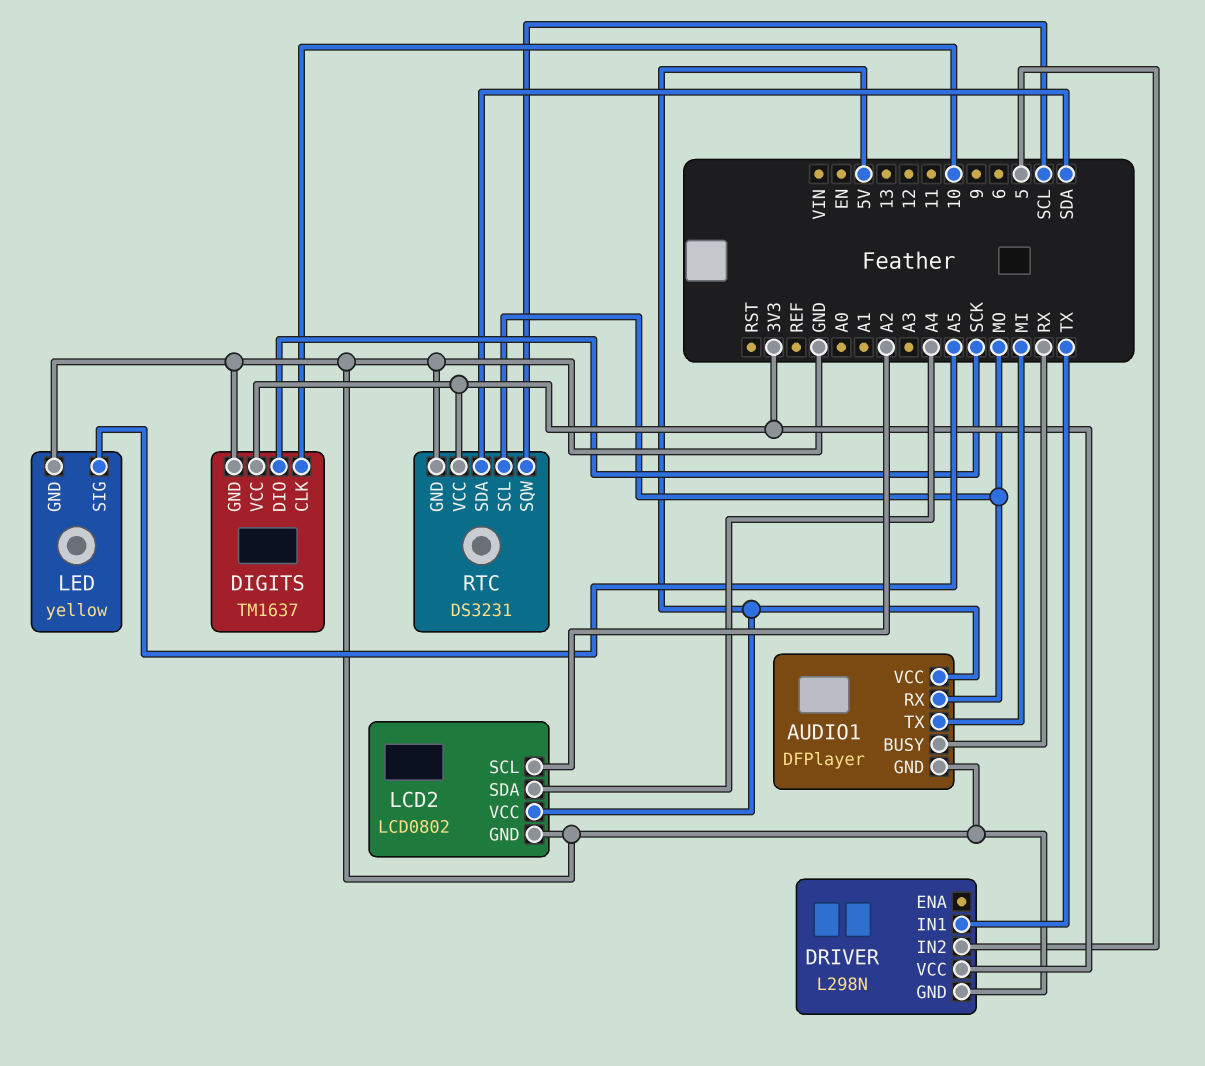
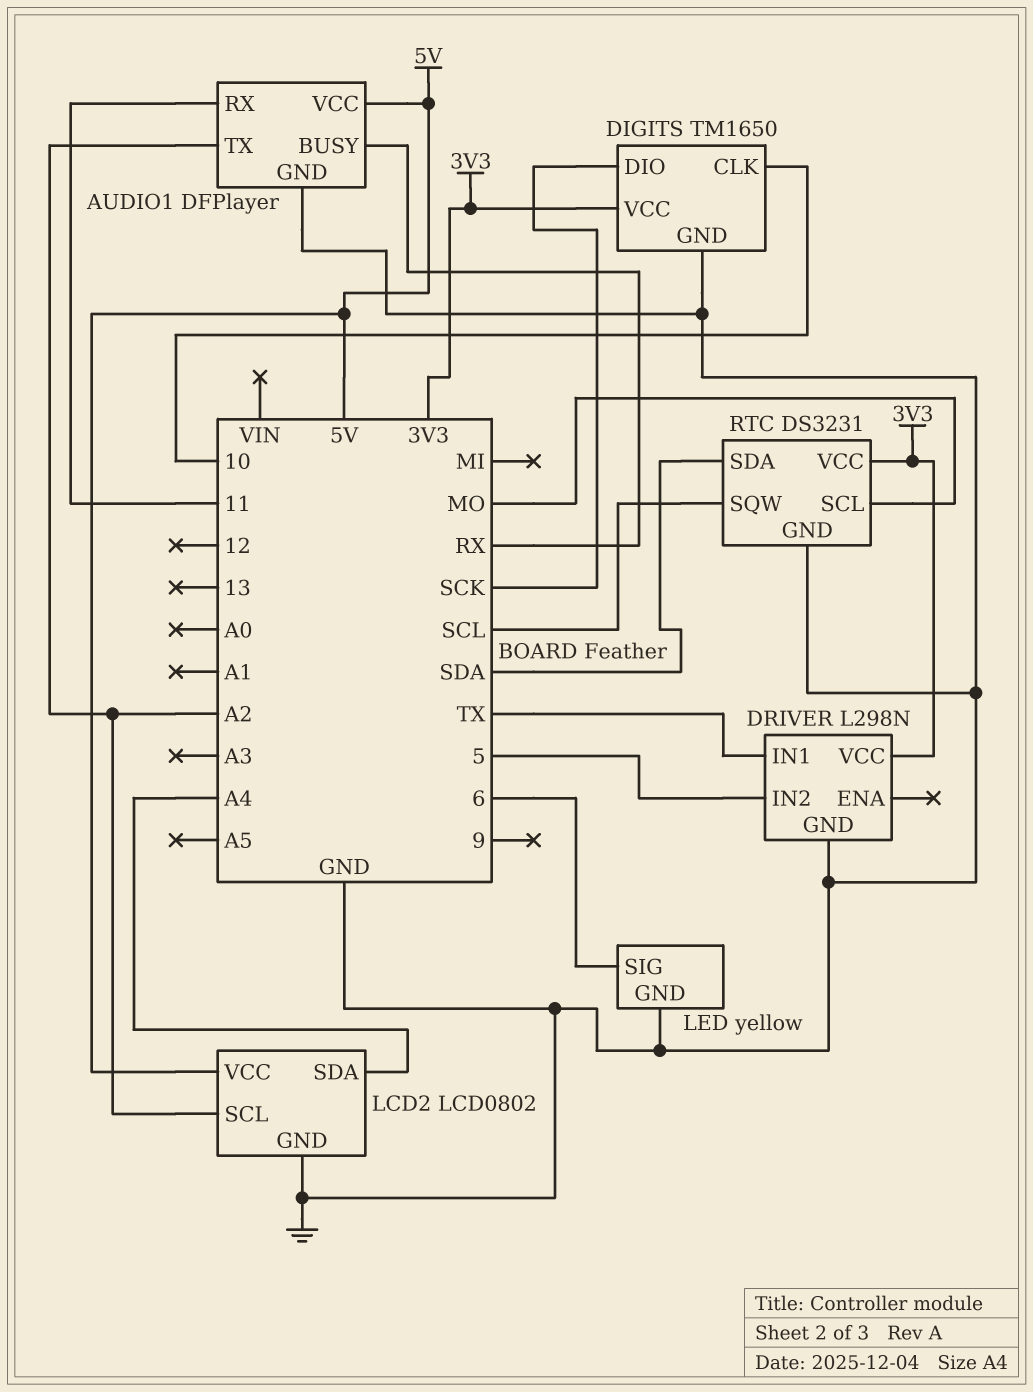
AUDIO1 pin RX: MO -> 11
AUDIO1 pin TX: MI -> A2
DIGITS: TM1637 -> TM1650
LED pin SIG: A5 -> 6

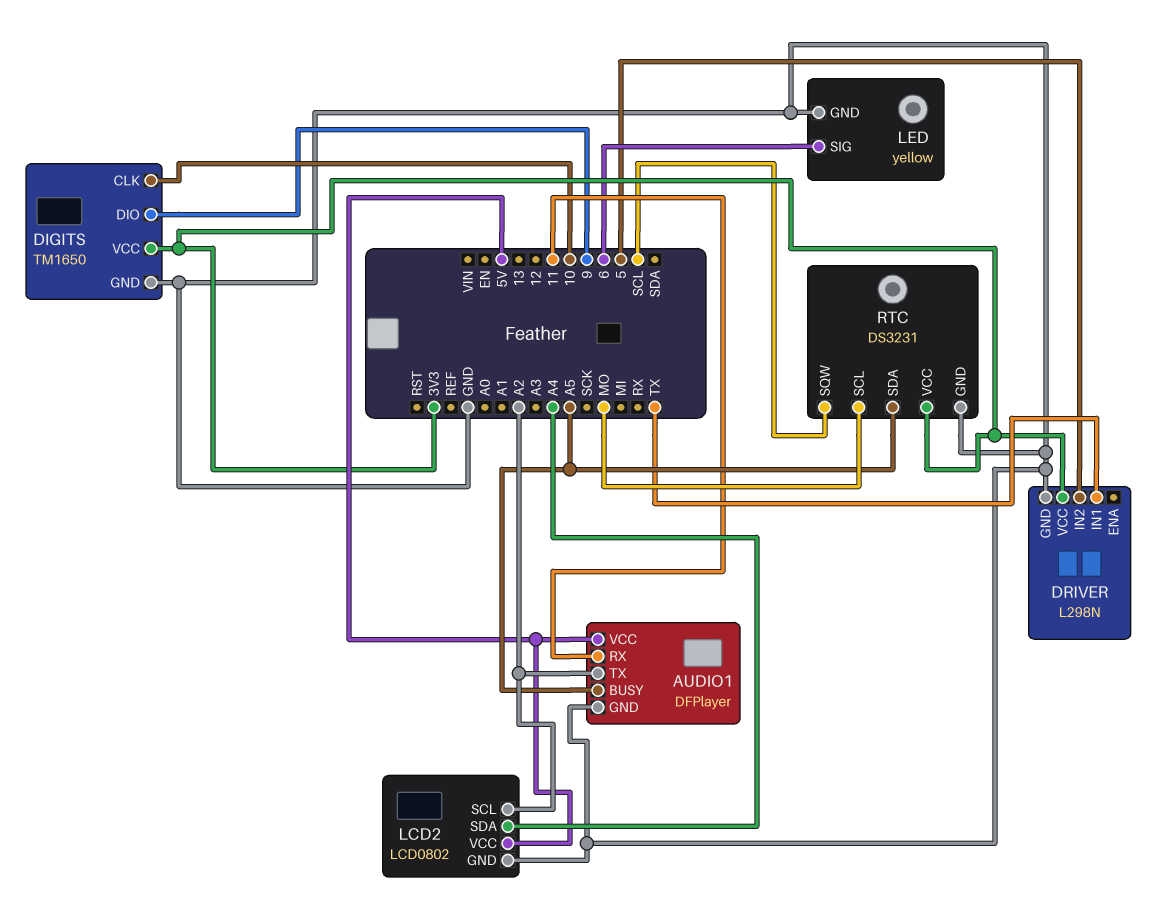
AUDIO1 pin BUSY: RX -> A5
DIGITS pin DIO: SCK -> 9
RTC pin SDA: SDA -> A5

